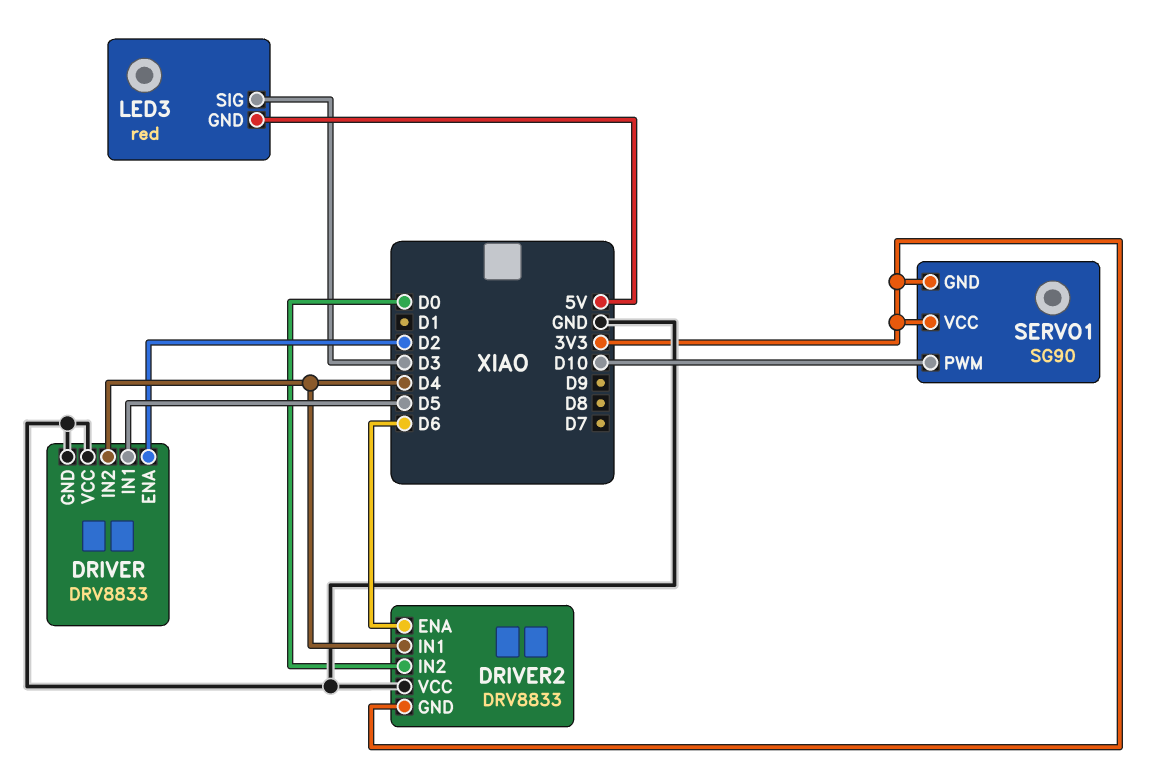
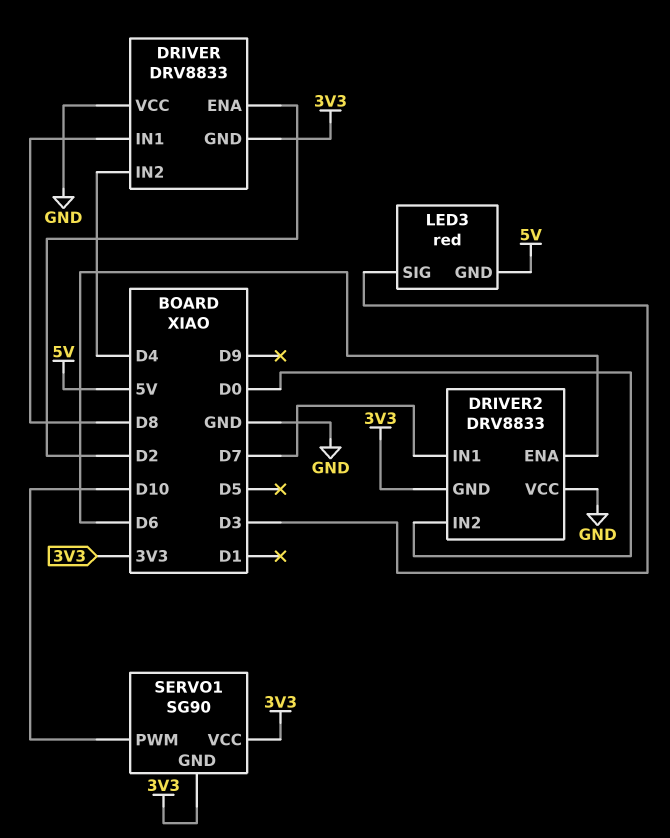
DRIVER pin GND: GND -> 3V3
DRIVER pin IN1: D5 -> D8
DRIVER2 pin IN1: D4 -> D7

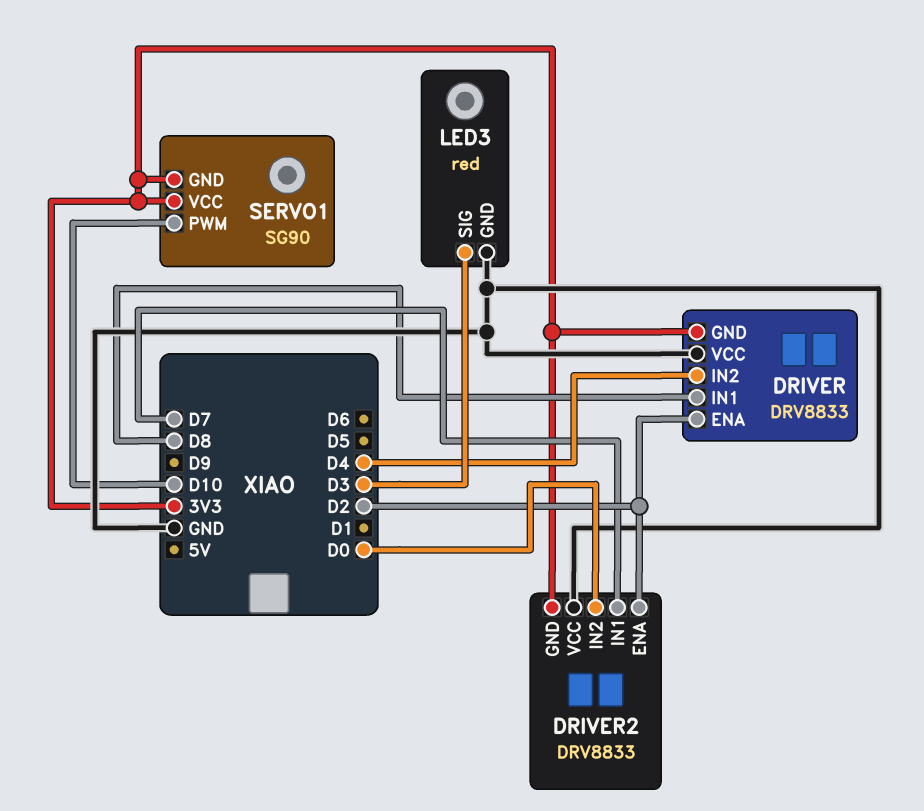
DRIVER2 pin ENA: D6 -> D2
LED3 pin GND: 5V -> GND

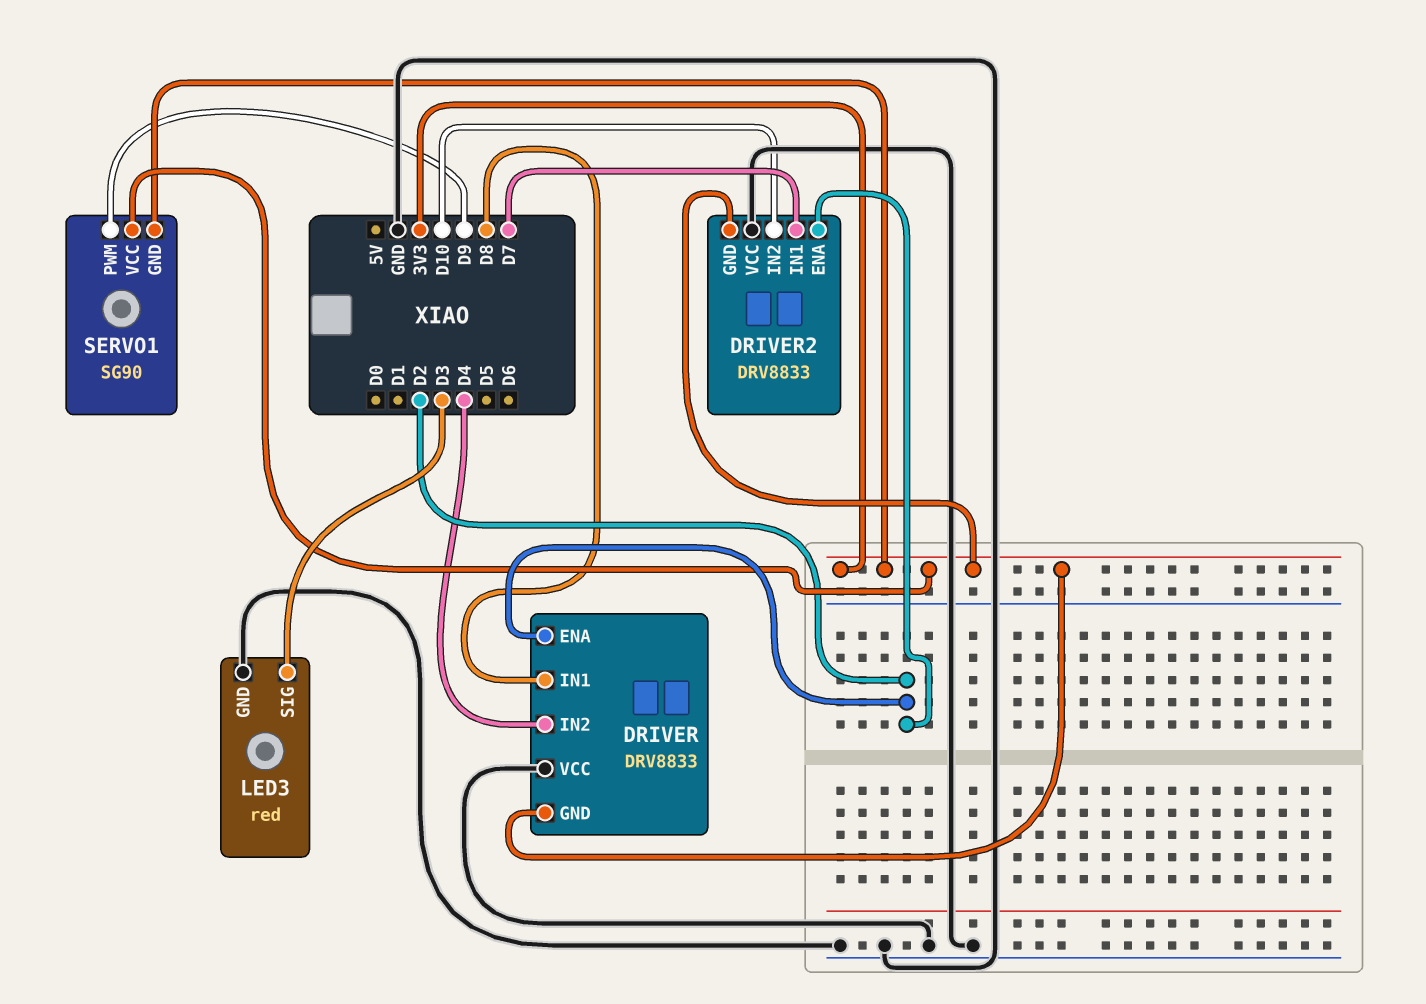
DRIVER2 pin IN2: D0 -> D10
SERVO1 pin PWM: D10 -> D9

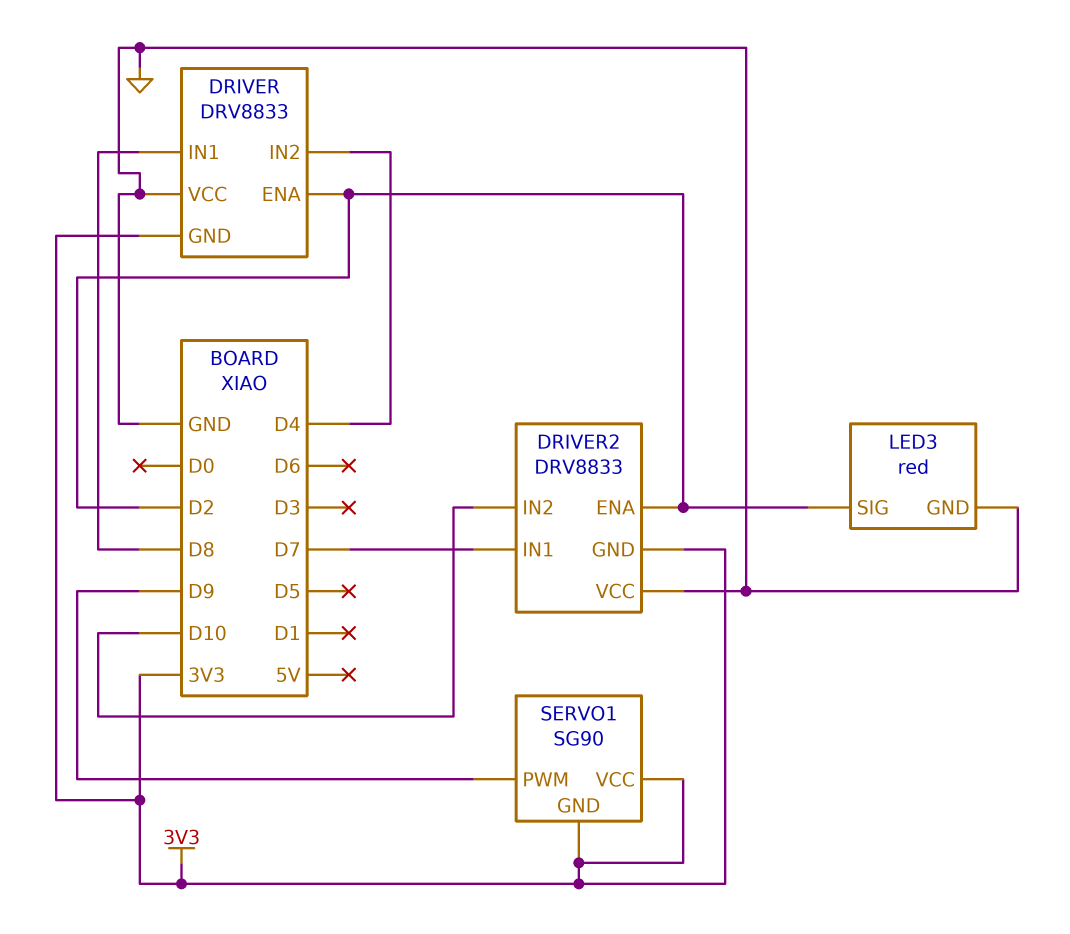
LED3 pin SIG: D3 -> D2

